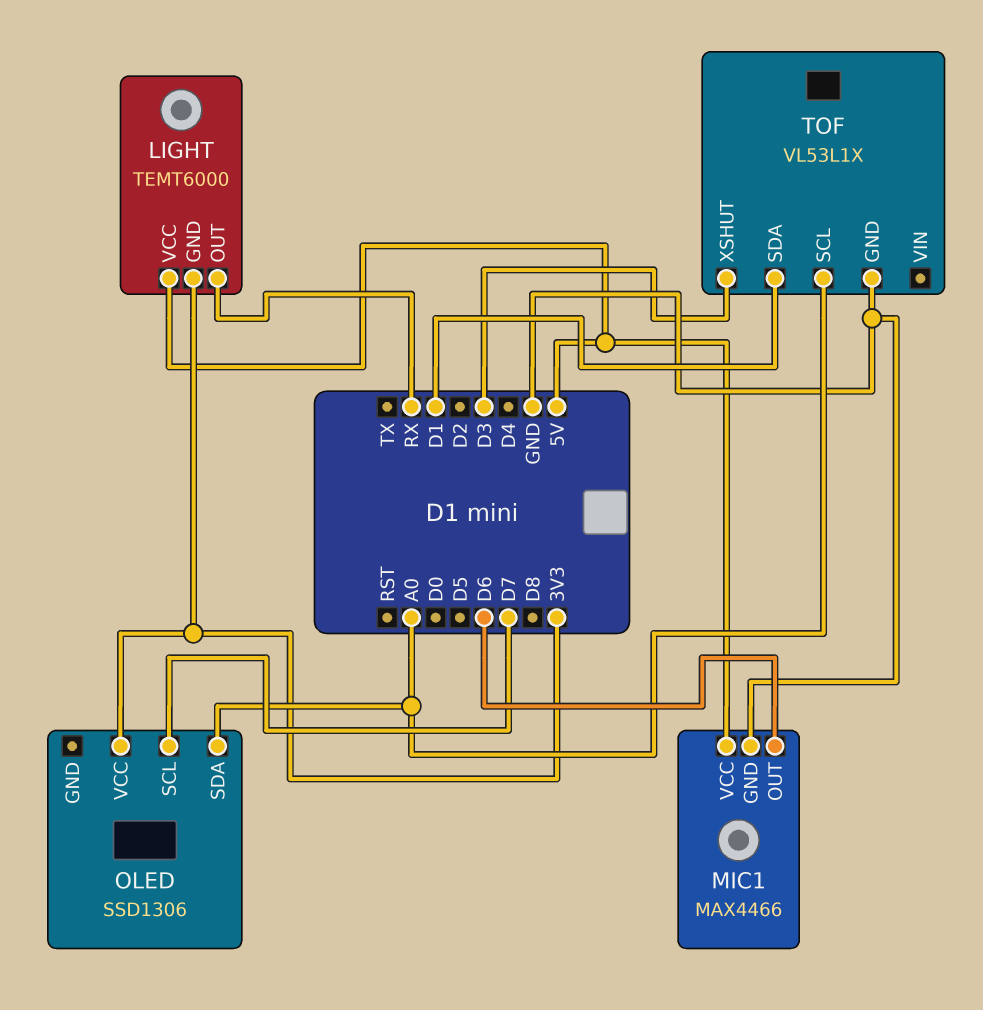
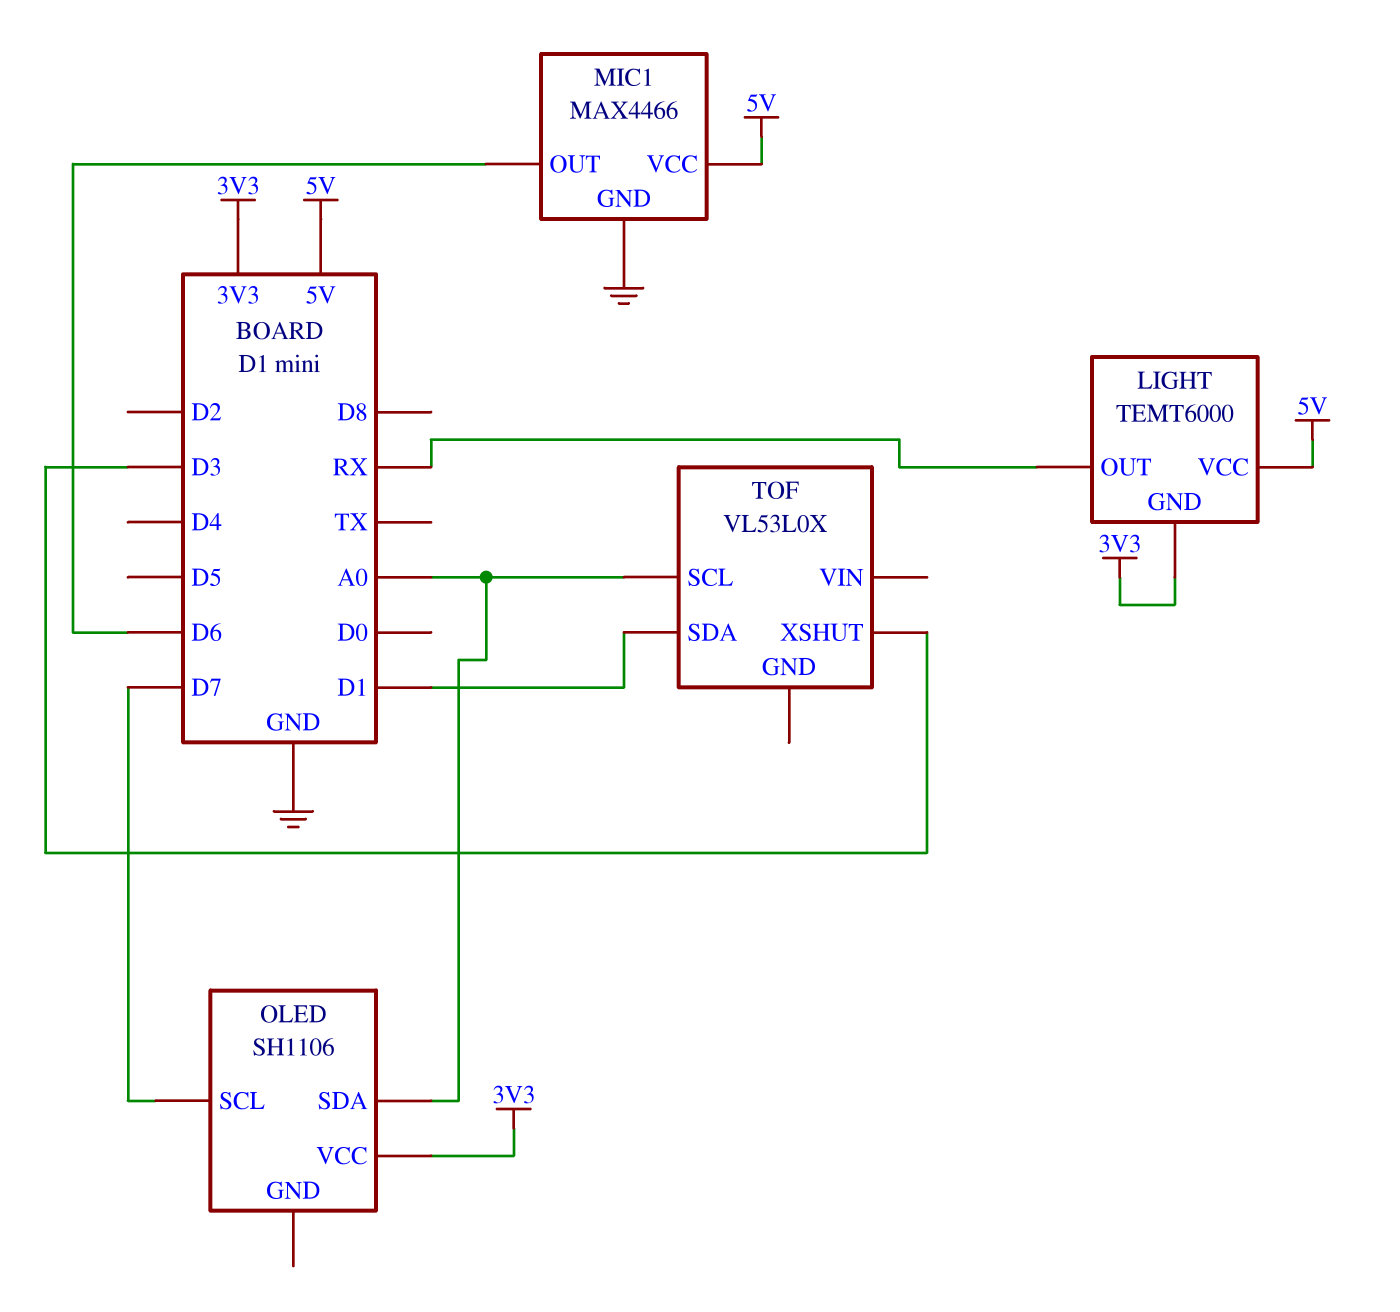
OLED: SSD1306 -> SH1106
TOF: VL53L1X -> VL53L0X
TOF pin GND: GND -> none

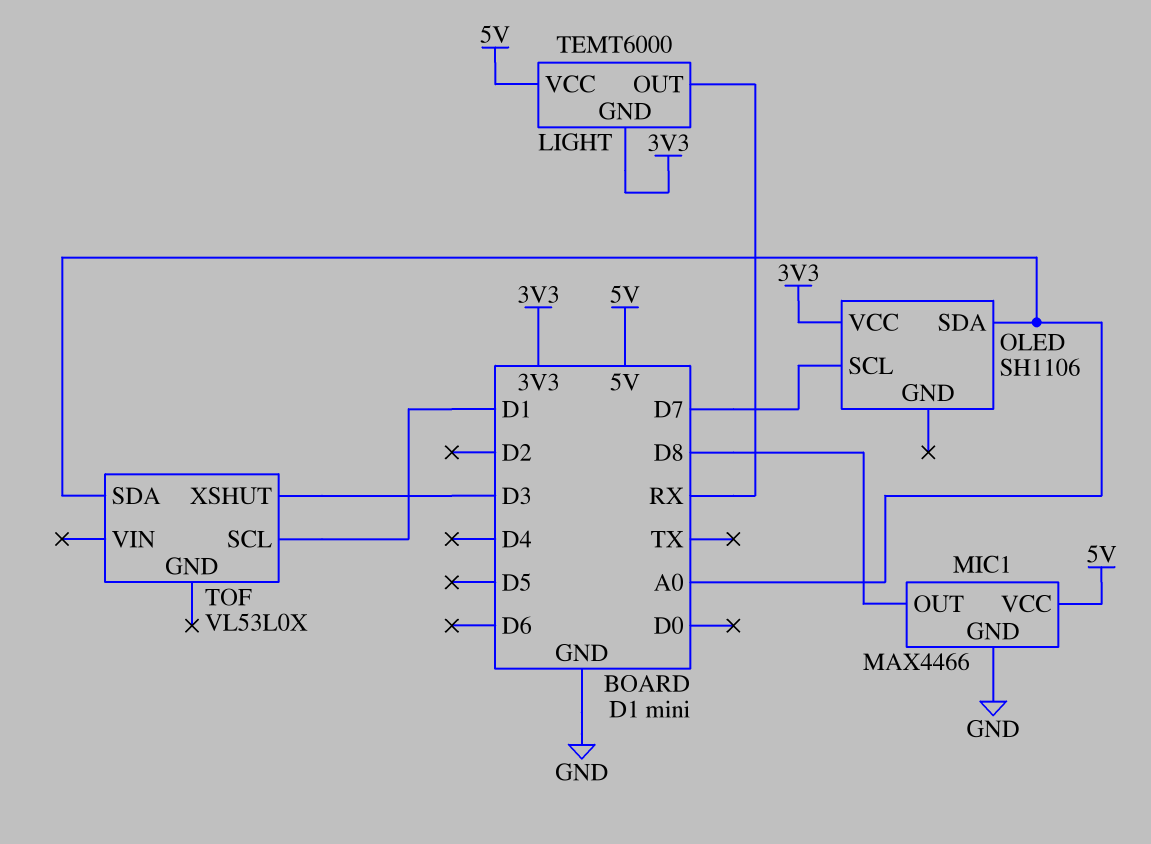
MIC1 pin OUT: D6 -> D8
TOF pin SCL: A0 -> D1
TOF pin SDA: D1 -> A0

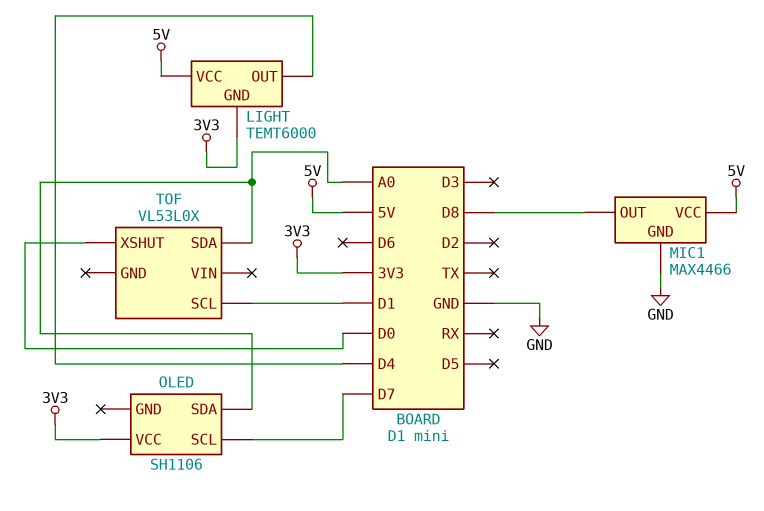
LIGHT pin OUT: RX -> D4
TOF pin XSHUT: D3 -> D0

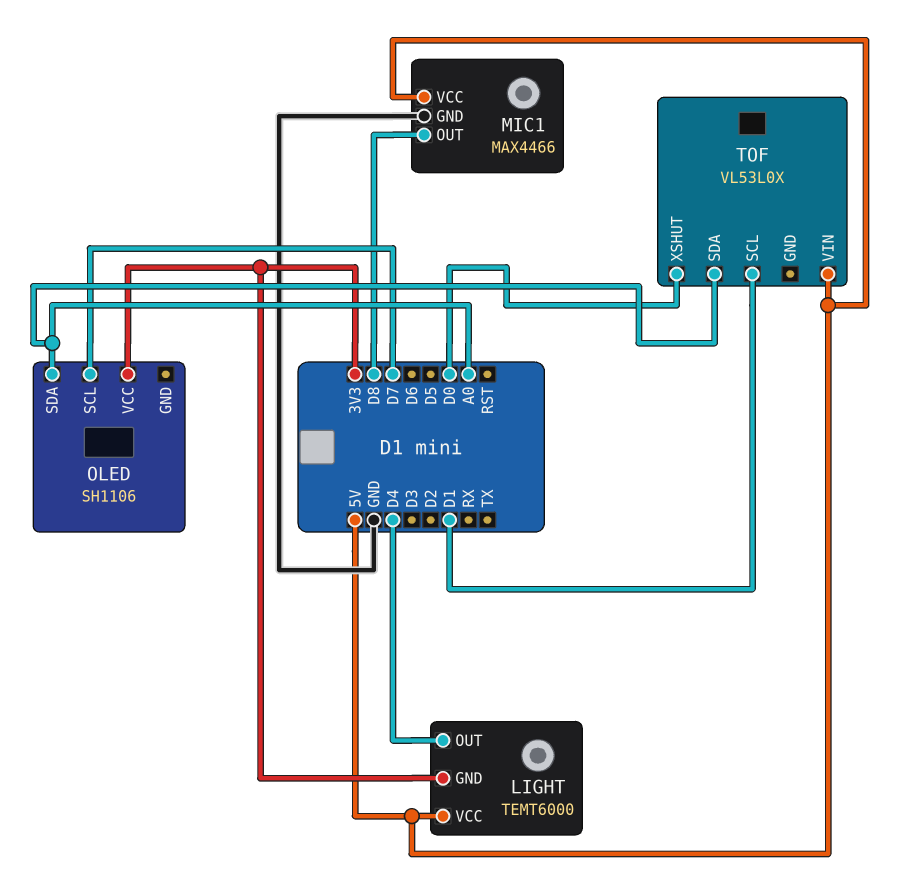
TOF pin VIN: none -> 5V

